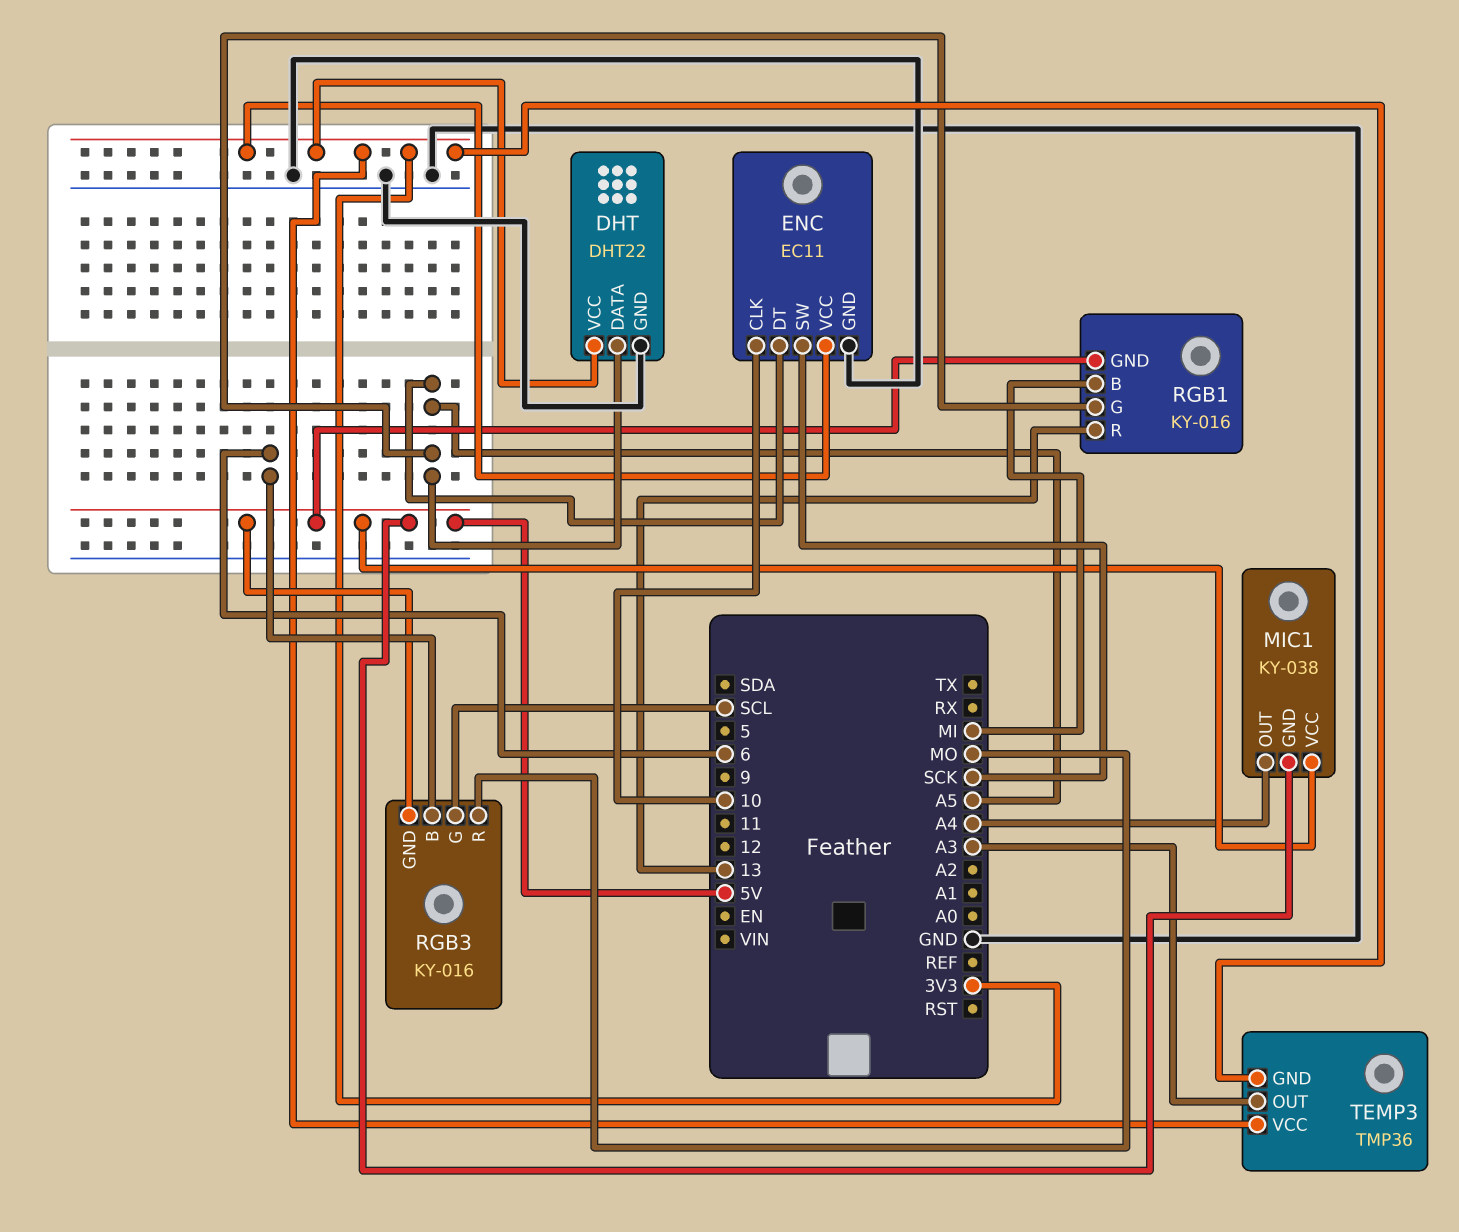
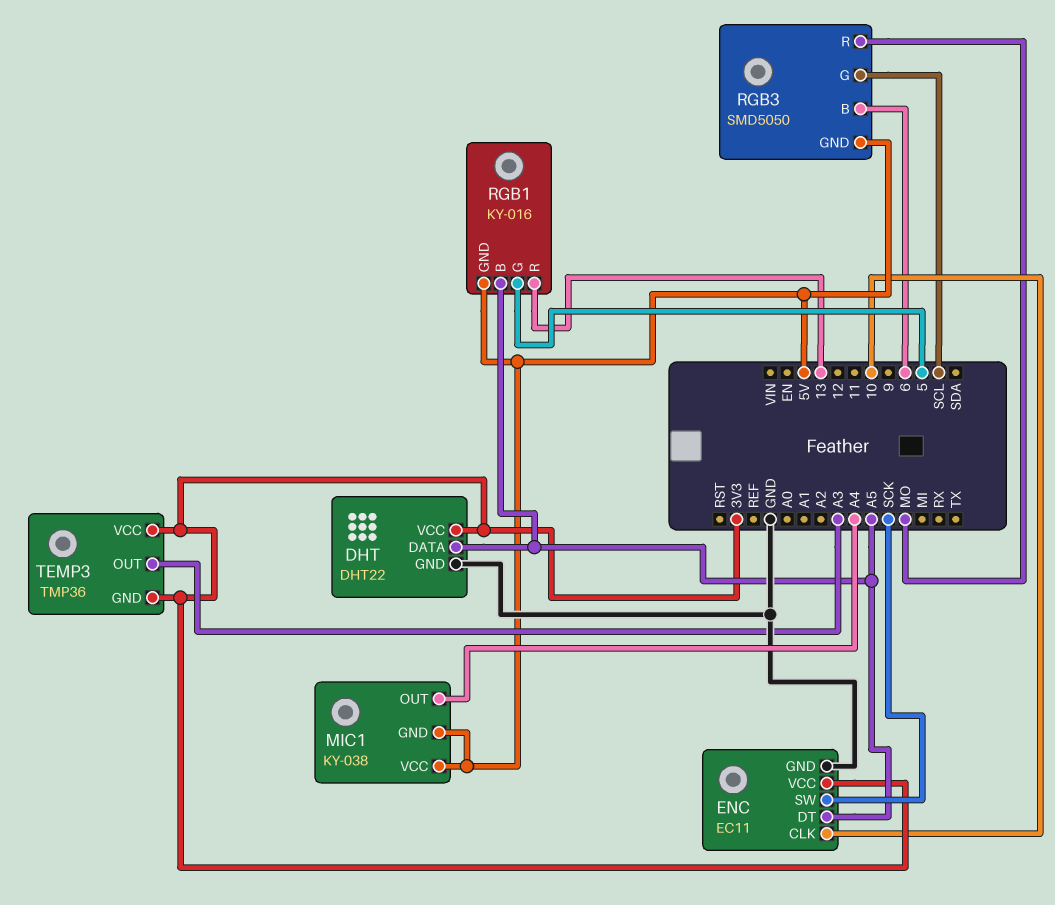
RGB1 pin B: MI -> A5
RGB1 pin G: A5 -> 5
RGB3: KY-016 -> SMD5050

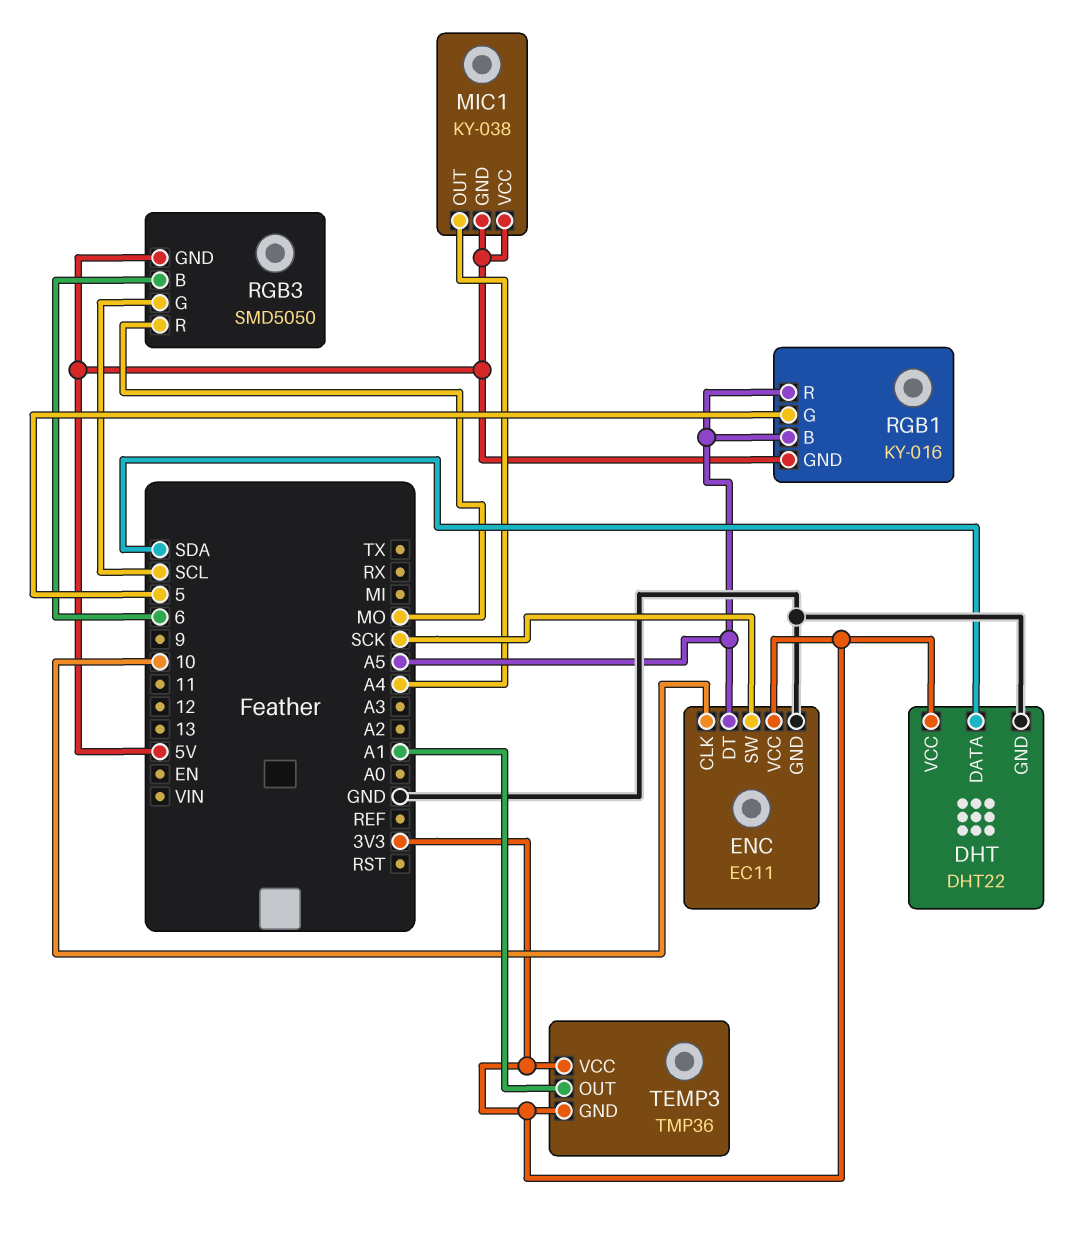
DHT pin DATA: A5 -> SDA
RGB1 pin R: 13 -> A5
TEMP3 pin OUT: A3 -> A1

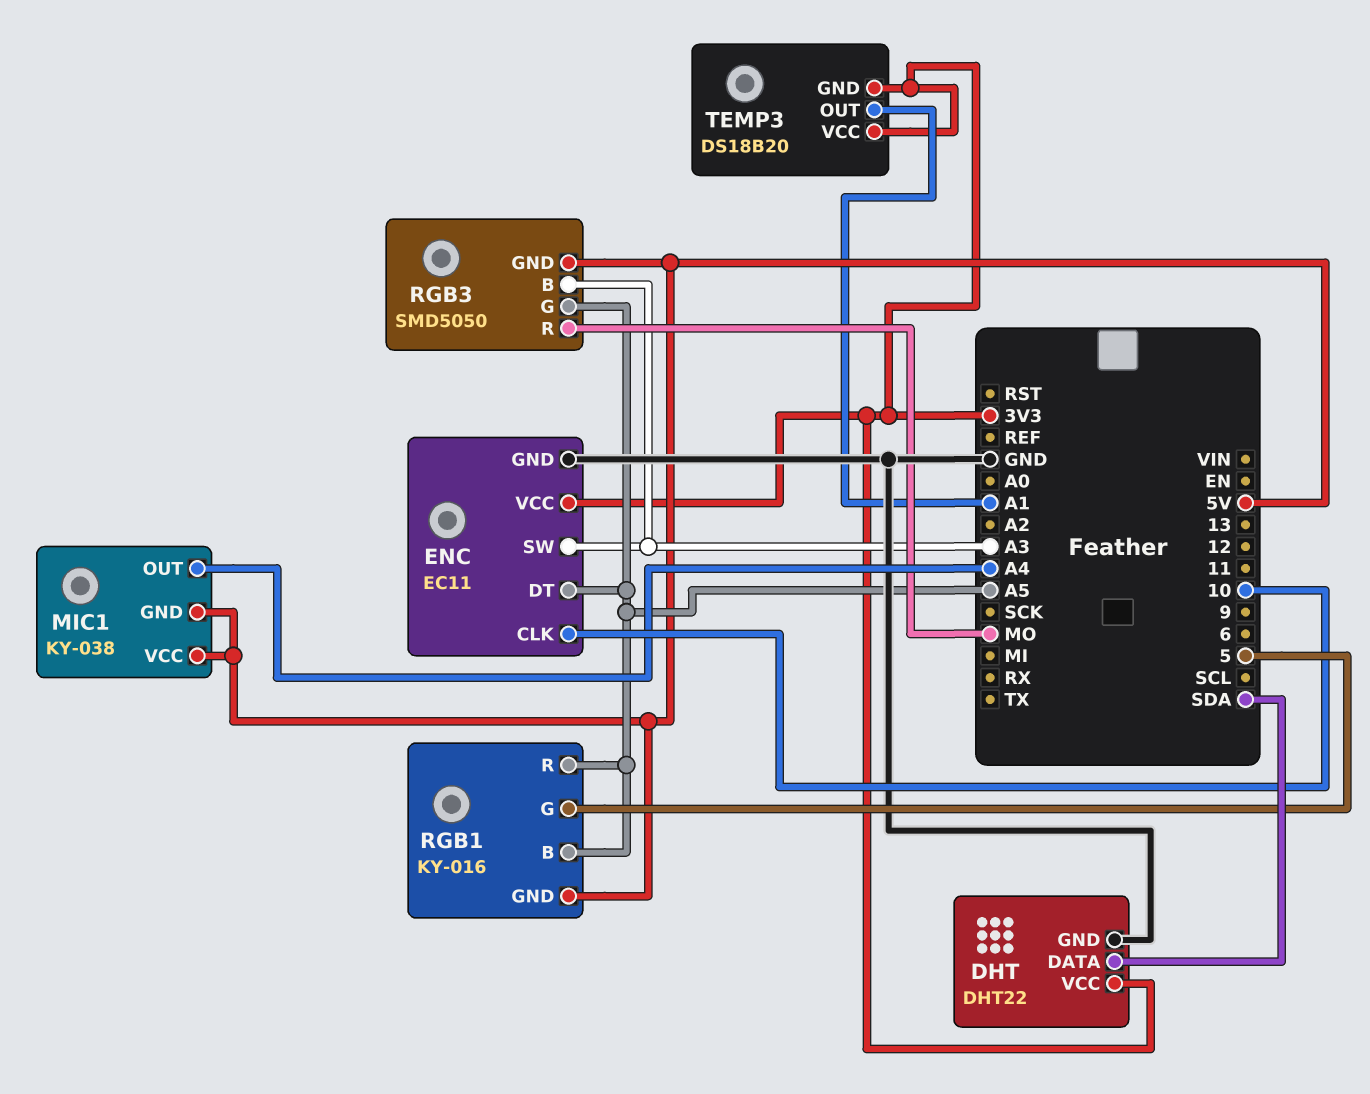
ENC pin SW: SCK -> A3
RGB3 pin B: 6 -> A3
RGB3 pin G: SCL -> A5
TEMP3: TMP36 -> DS18B20

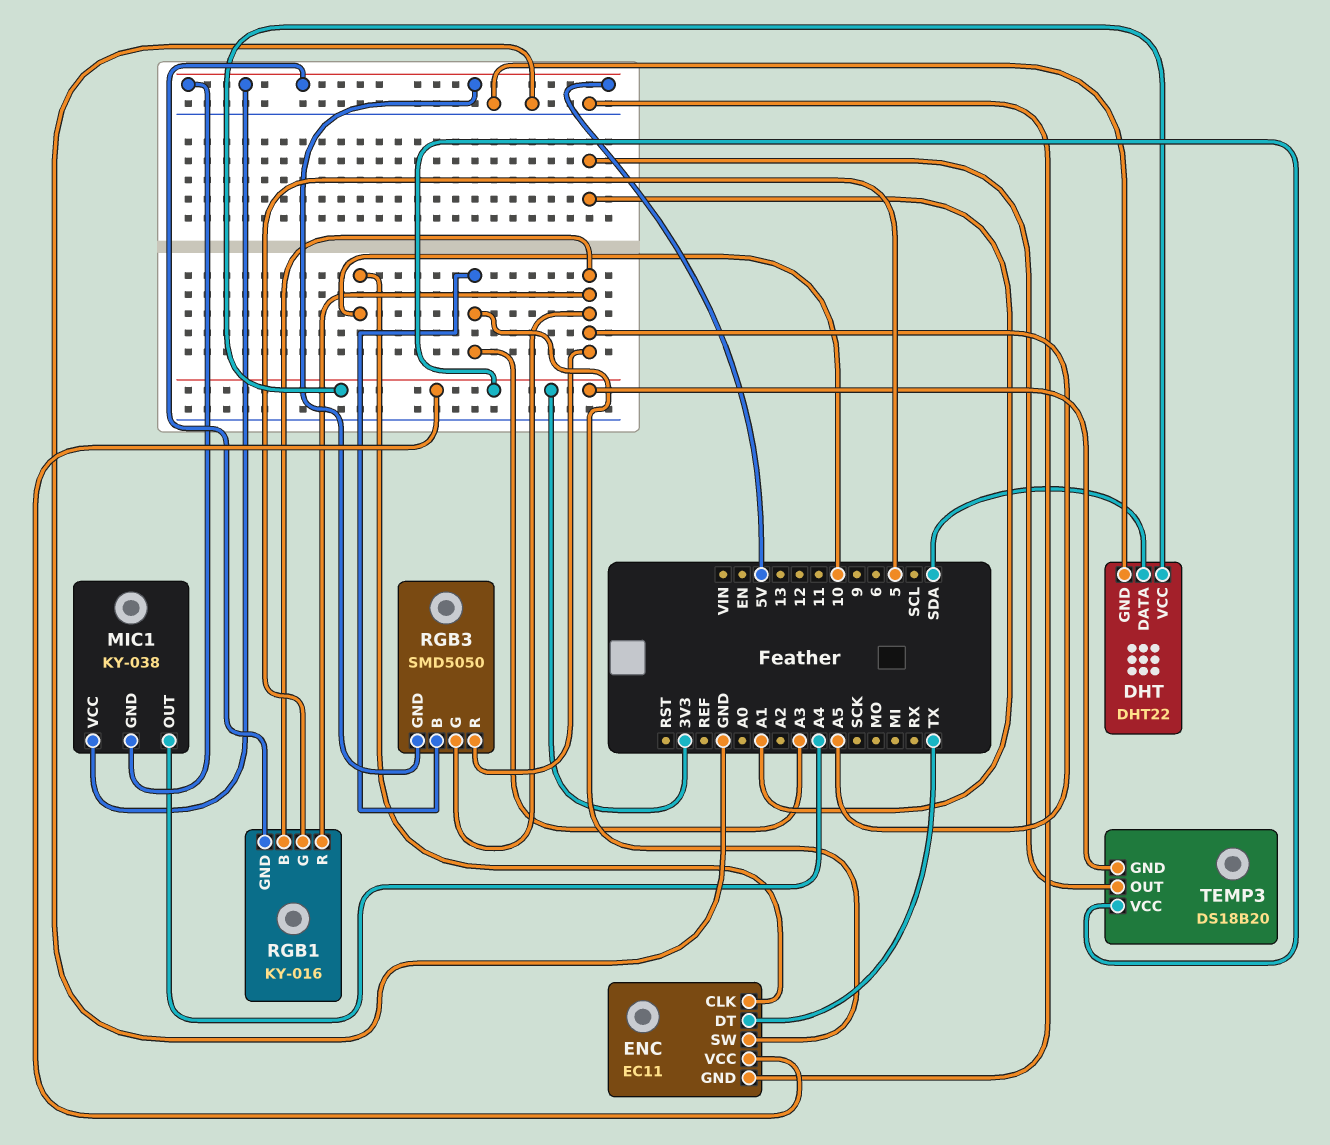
ENC pin DT: A5 -> TX
RGB3 pin R: MO -> A5

